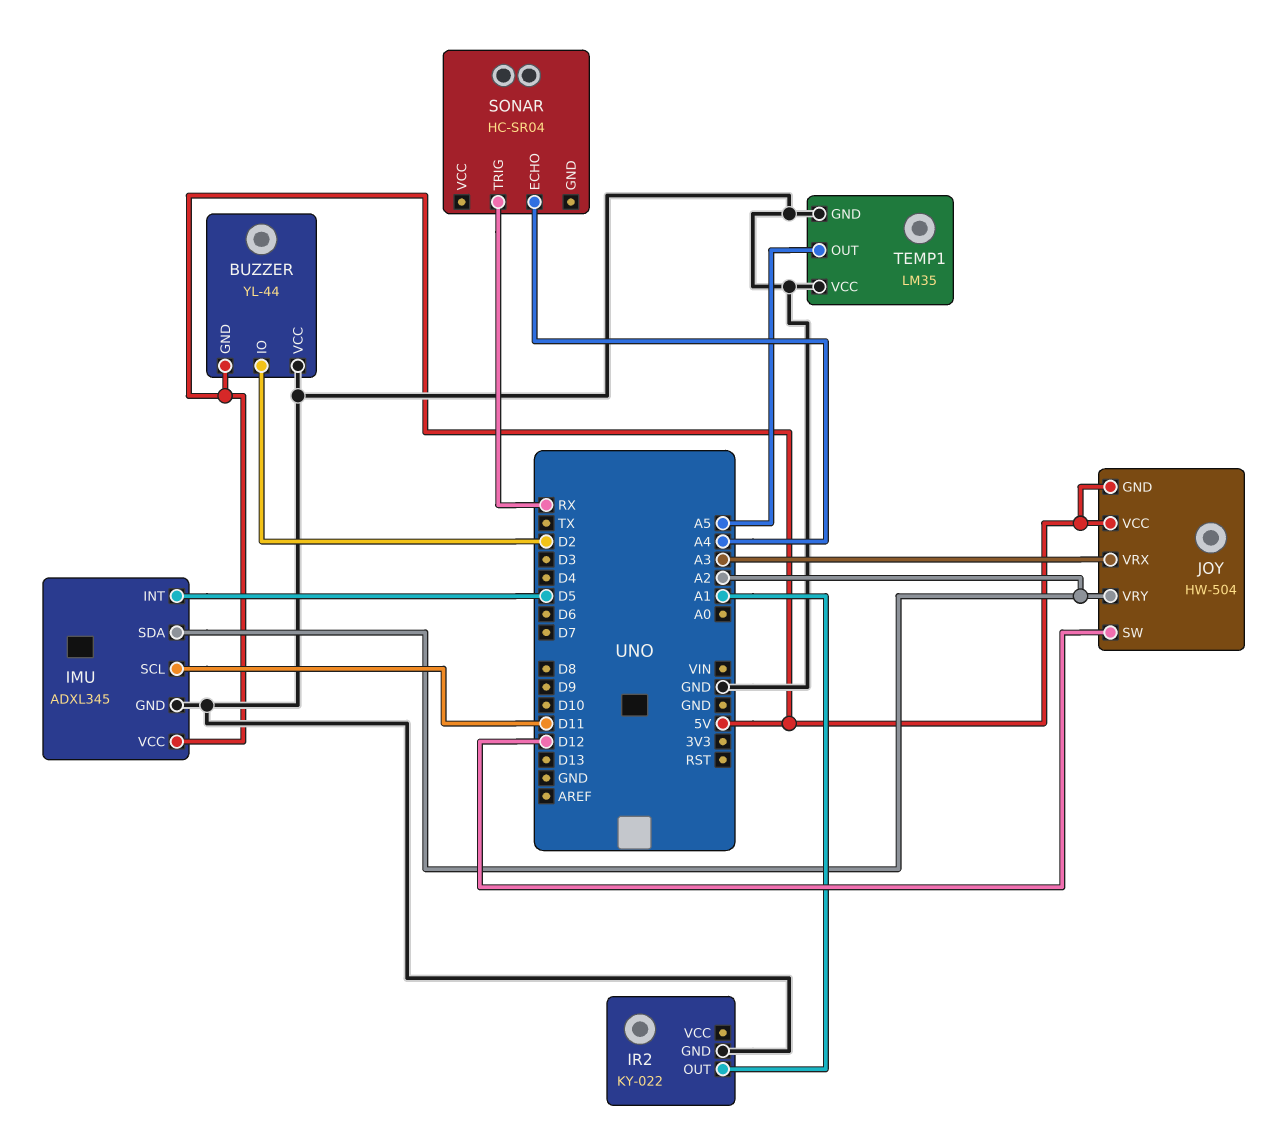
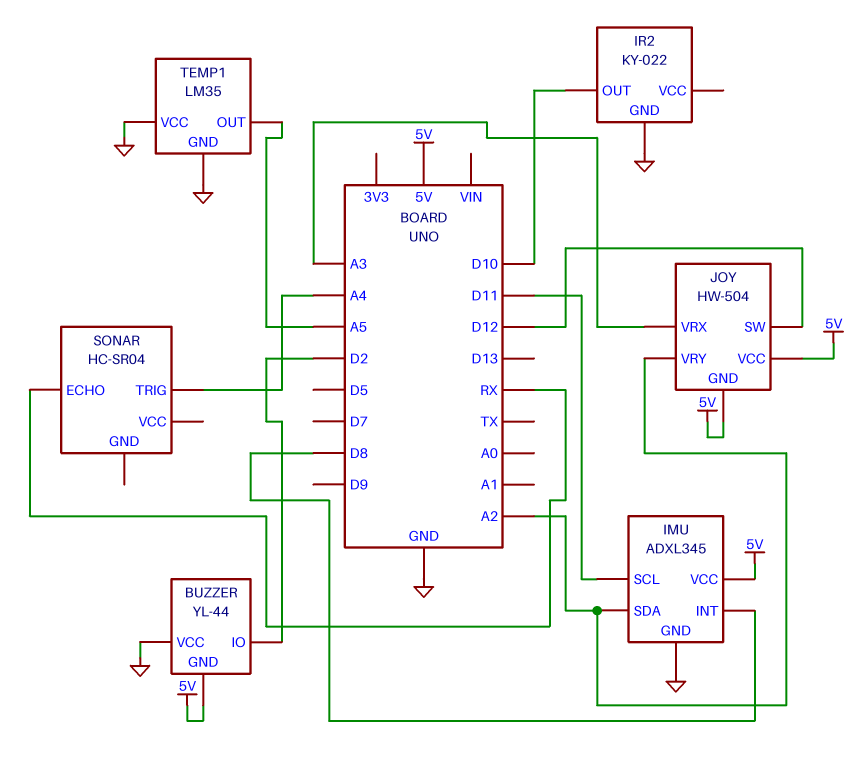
IMU pin INT: D5 -> D8
IR2 pin OUT: A1 -> D10
SONAR pin ECHO: A4 -> RX
SONAR pin TRIG: RX -> A4

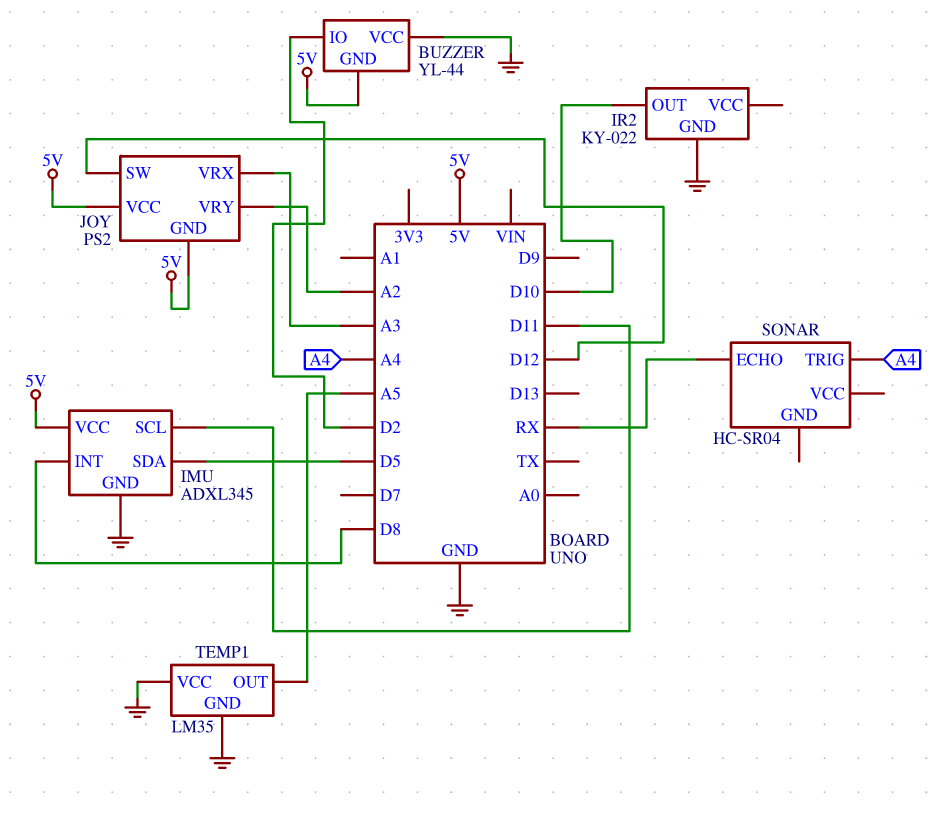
IMU pin SDA: A2 -> D5
JOY: HW-504 -> PS2

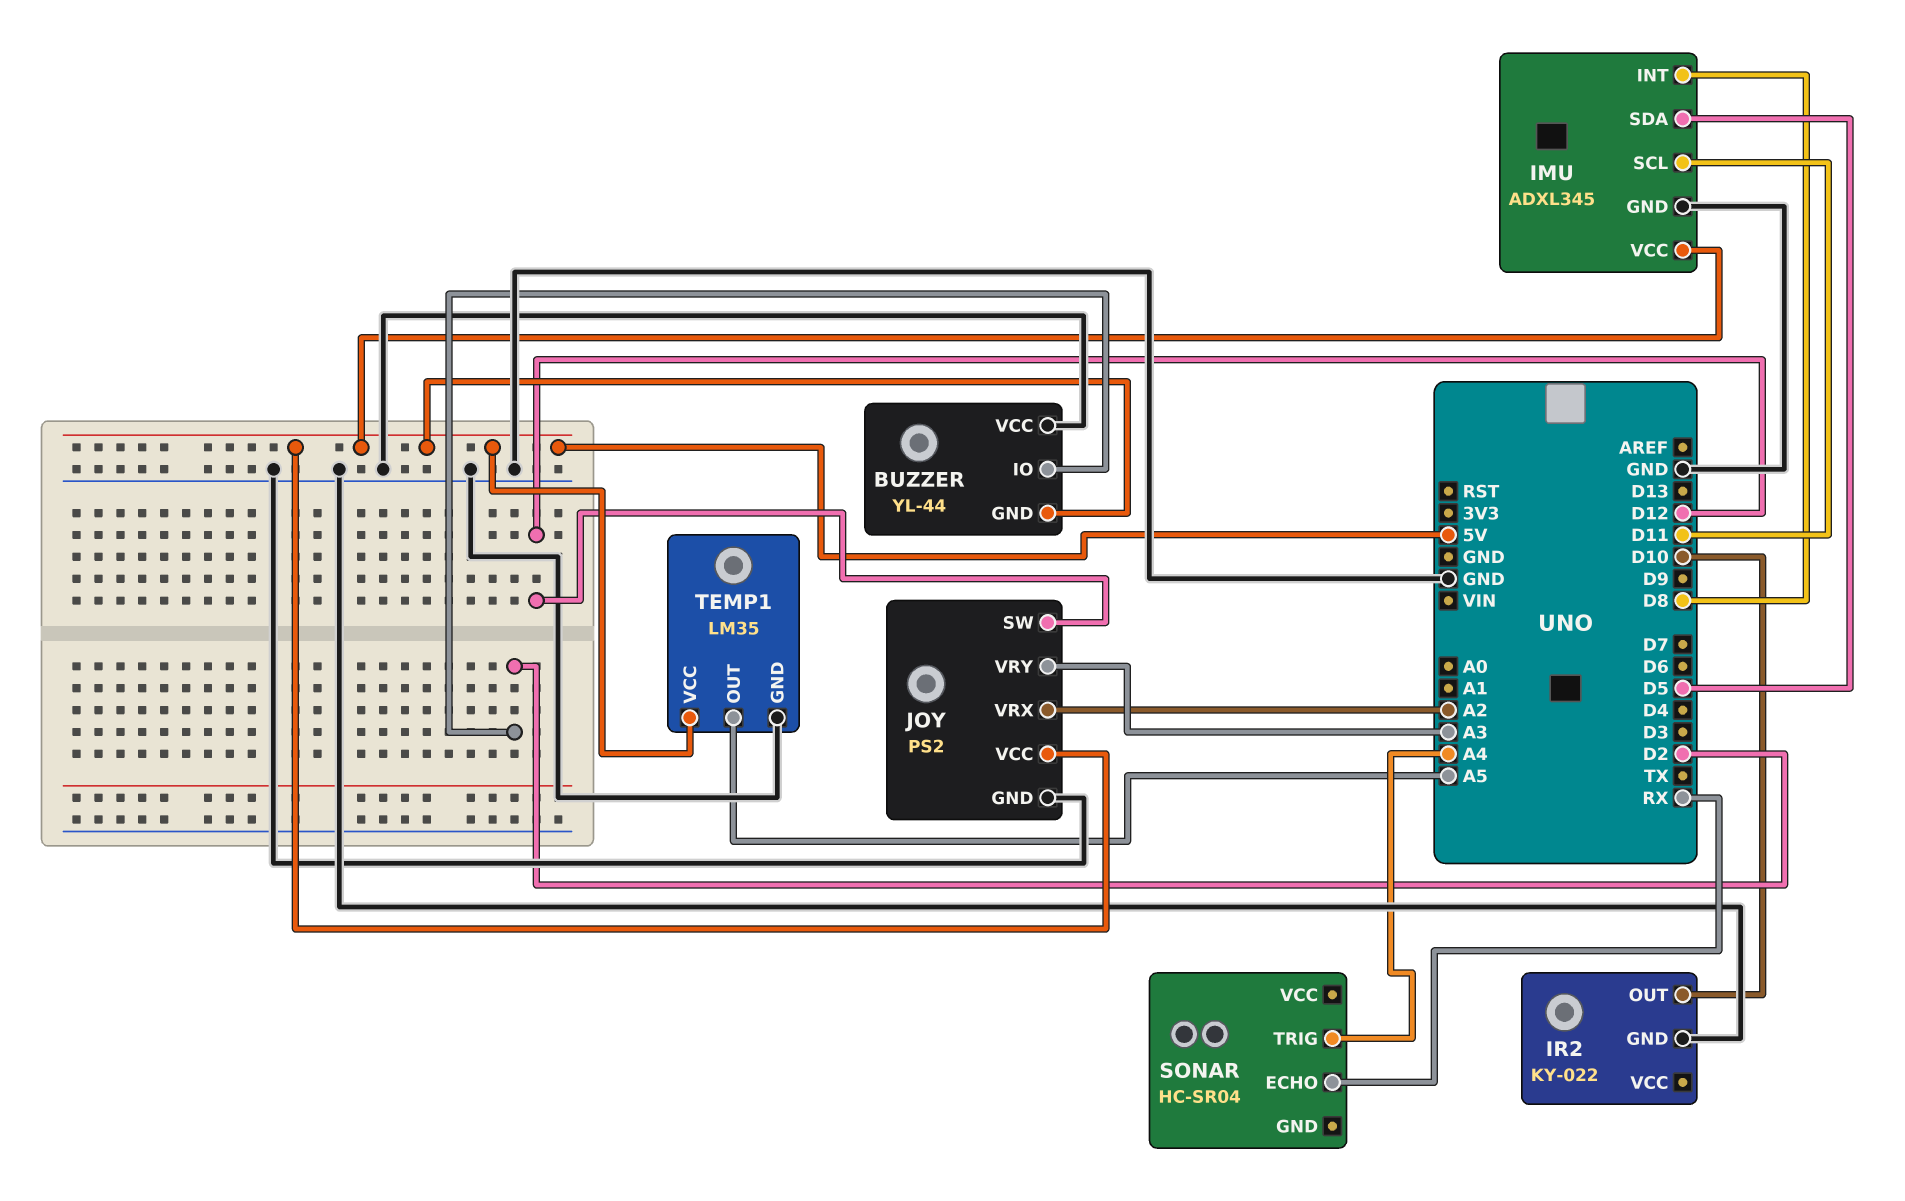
JOY pin GND: 5V -> GND
JOY pin VRX: A3 -> A2
JOY pin VRY: A2 -> A3
TEMP1 pin VCC: GND -> 5V

